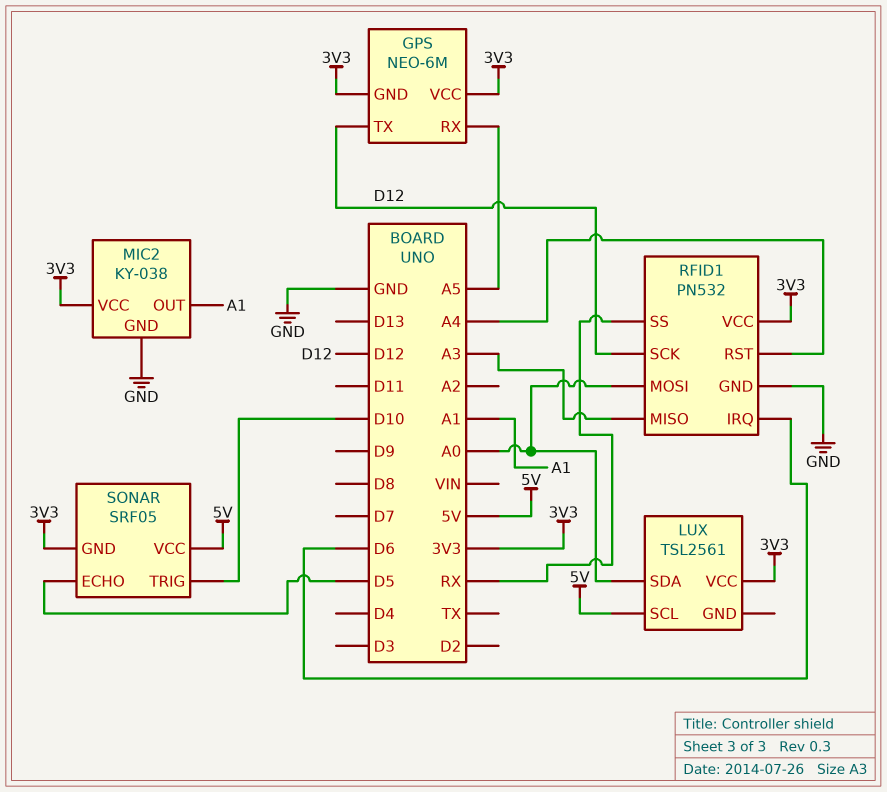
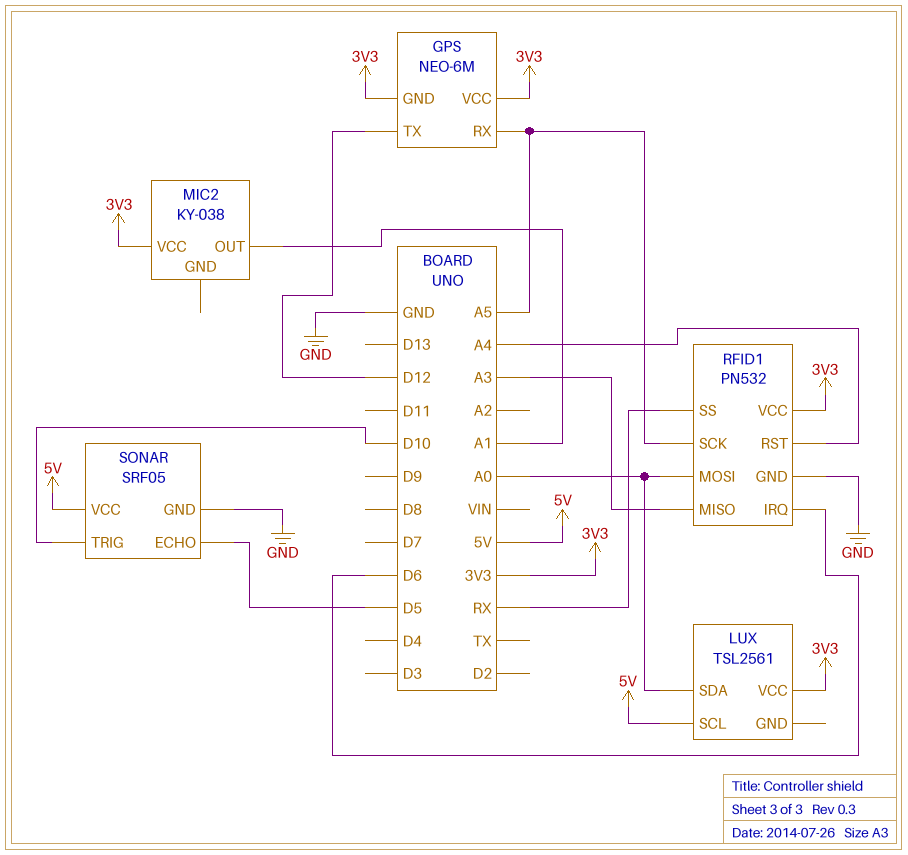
MIC2 pin GND: GND -> none
RFID1 pin SCK: D12 -> A5
SONAR pin GND: 3V3 -> GND

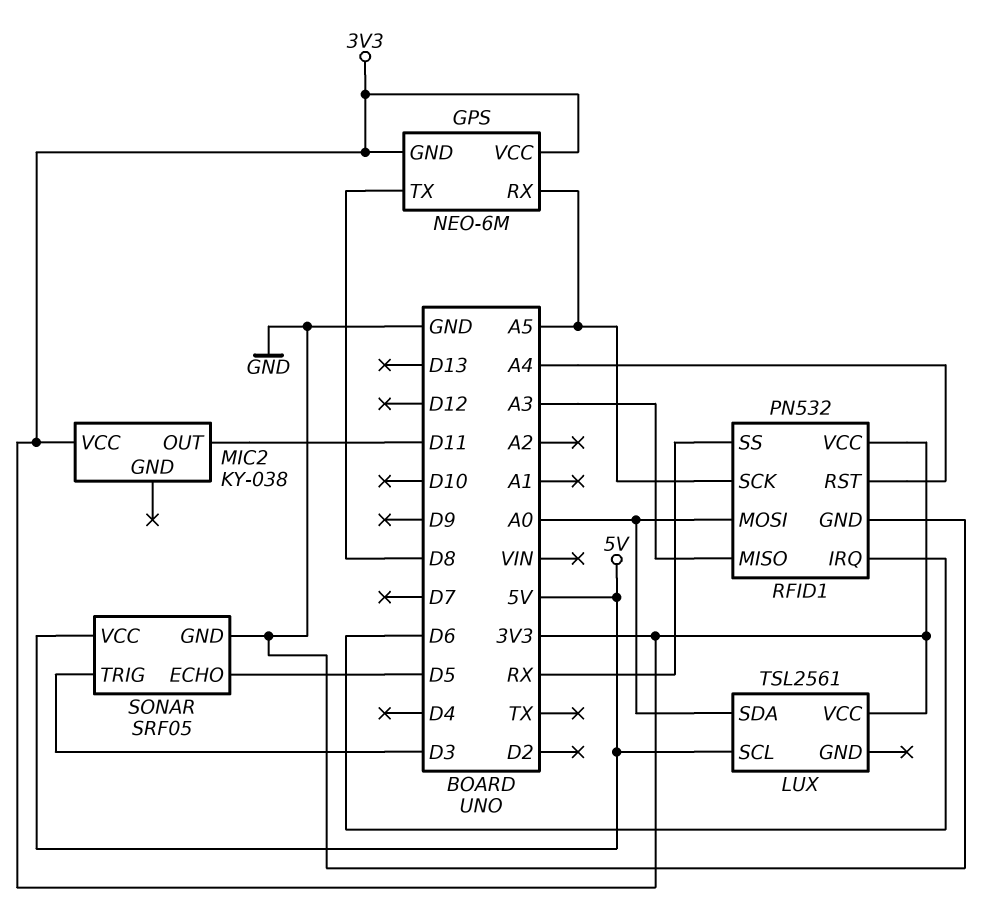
GPS pin TX: D12 -> D8
MIC2 pin OUT: A1 -> D11
SONAR pin TRIG: D10 -> D3

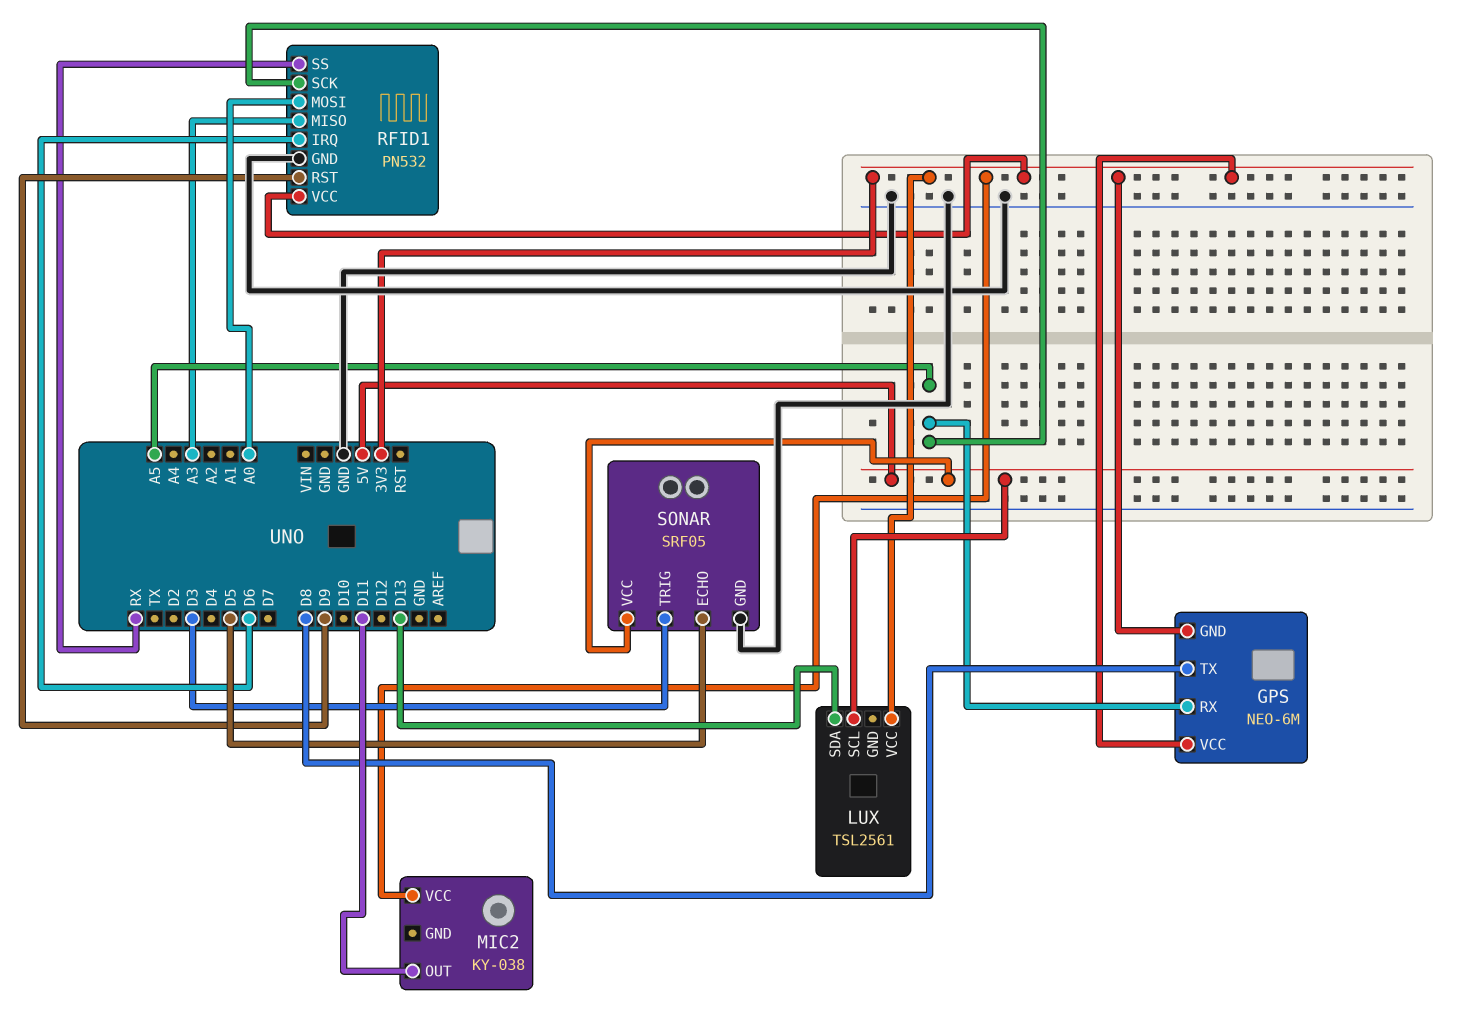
LUX pin SDA: A0 -> D13
RFID1 pin RST: A4 -> D9

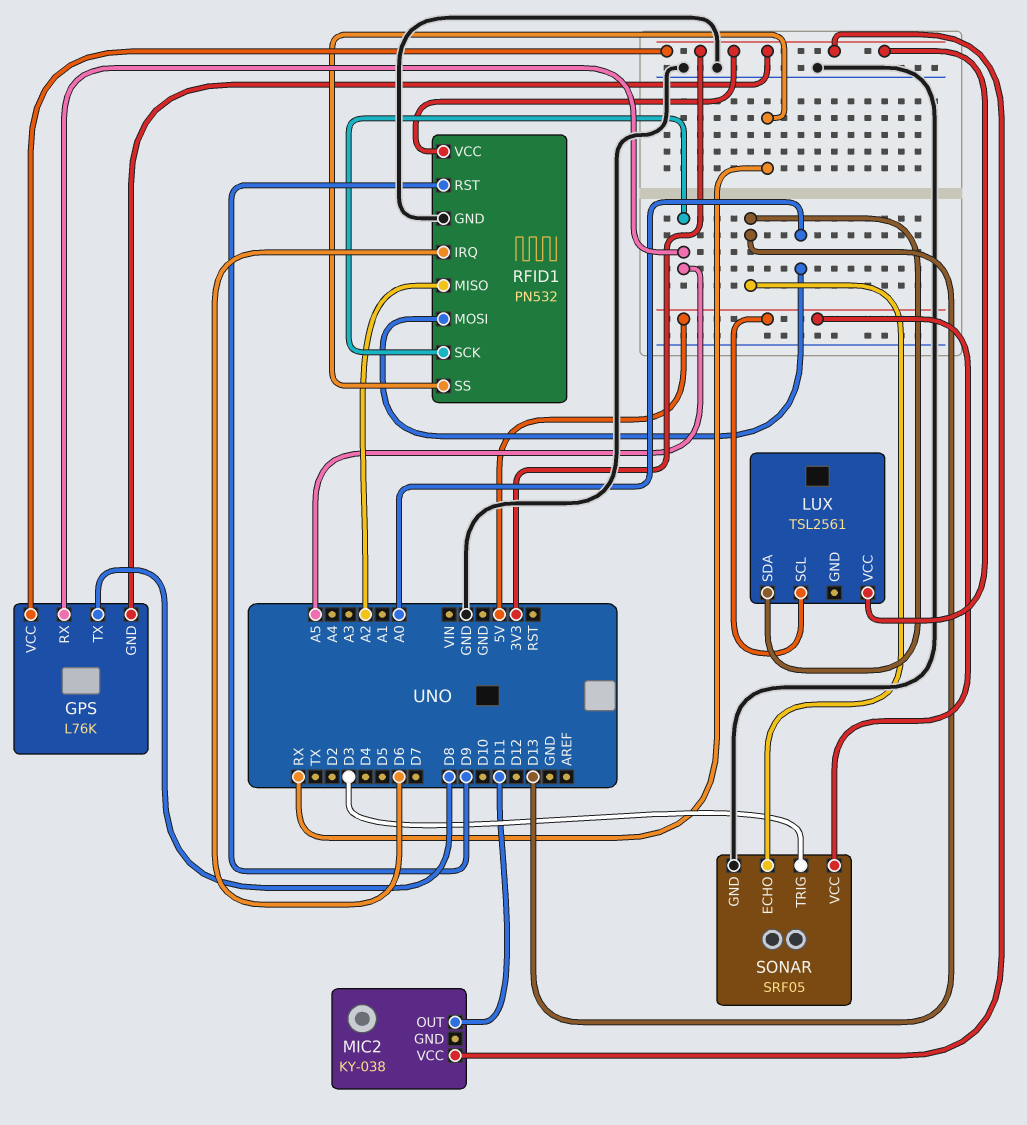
GPS: NEO-6M -> L76K
RFID1 pin MISO: A3 -> A2
SONAR pin ECHO: D5 -> D13

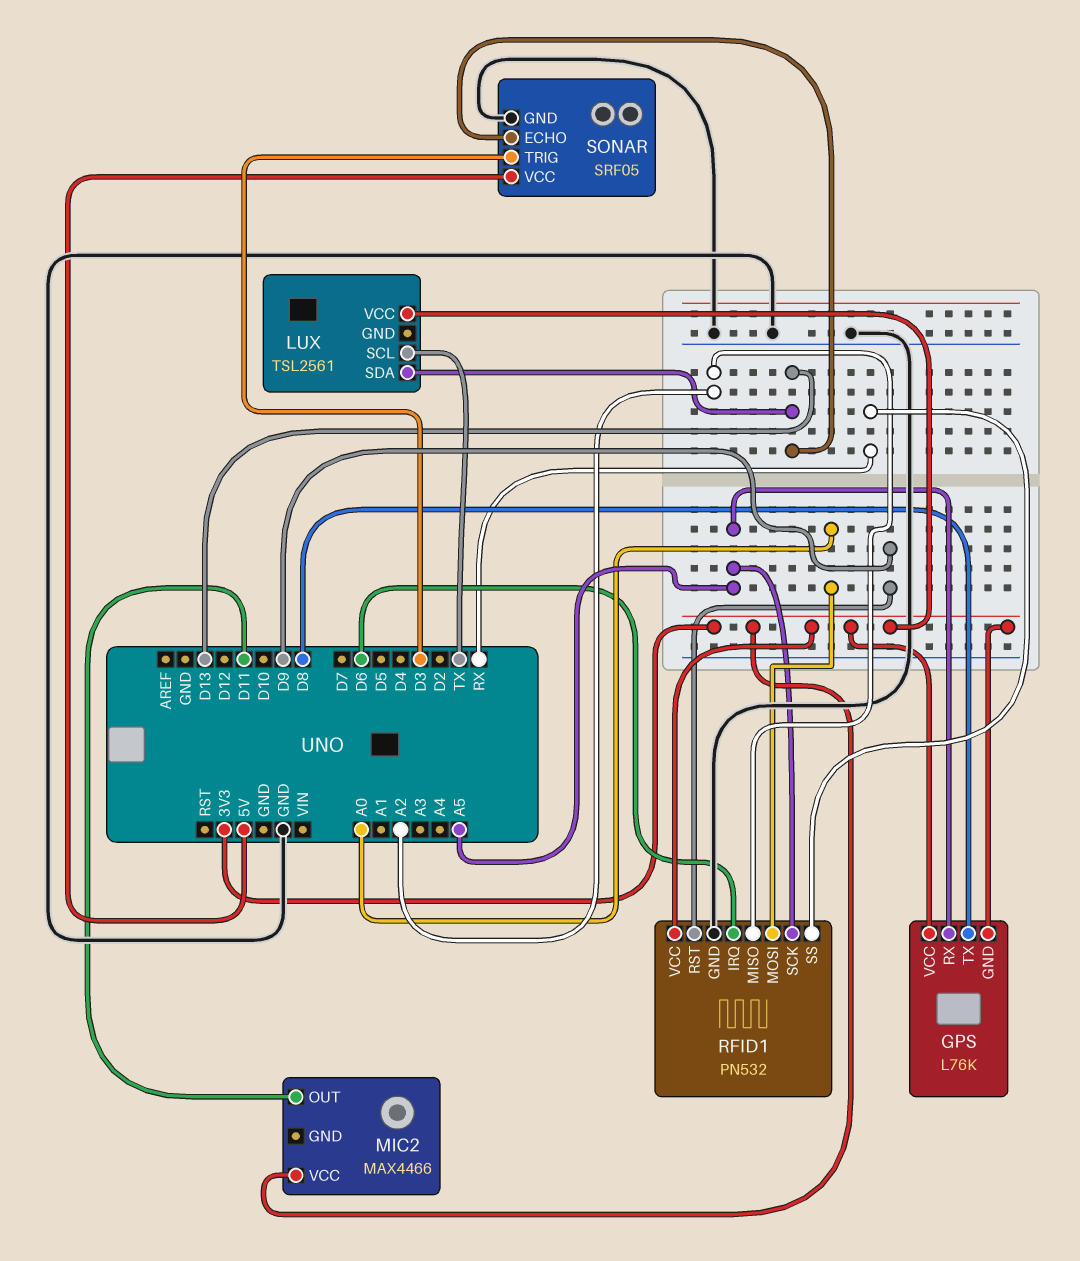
LUX pin SCL: 5V -> TX
MIC2: KY-038 -> MAX4466

